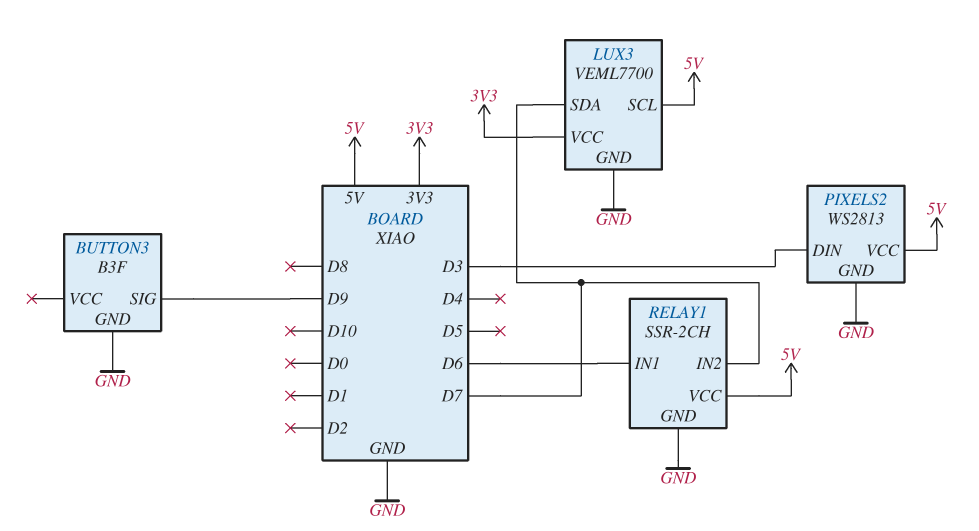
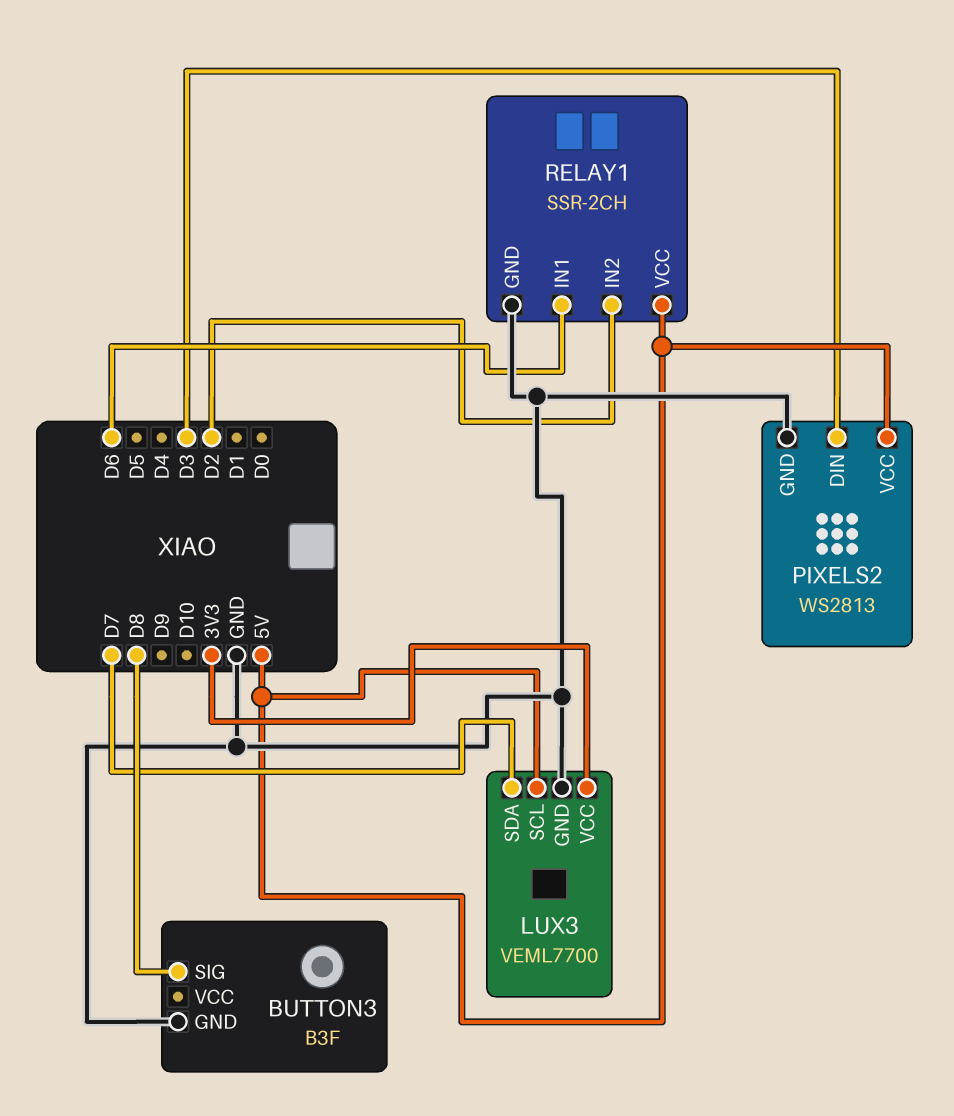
BUTTON3 pin SIG: D9 -> D8
RELAY1 pin IN2: D7 -> D2

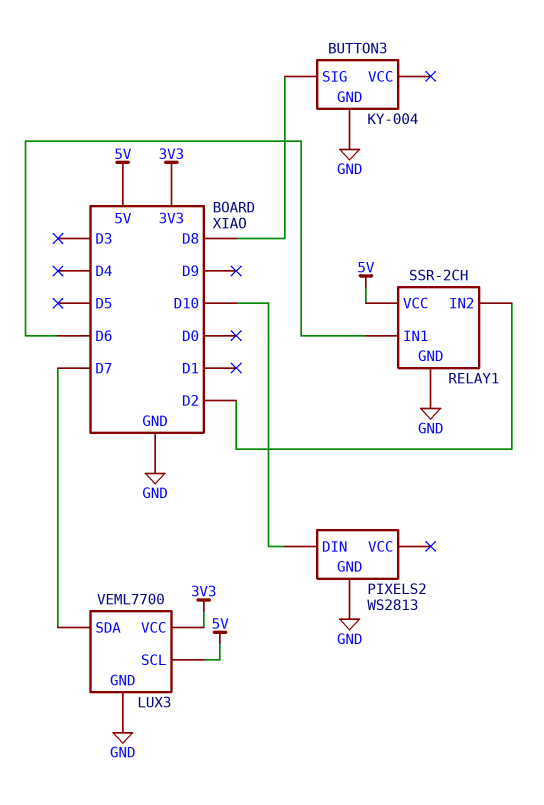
BUTTON3: B3F -> KY-004
PIXELS2 pin DIN: D3 -> D10
PIXELS2 pin VCC: 5V -> none

